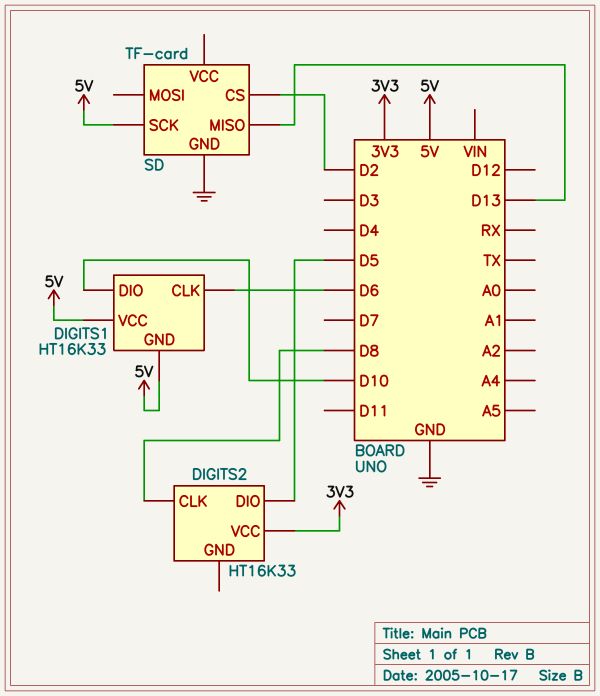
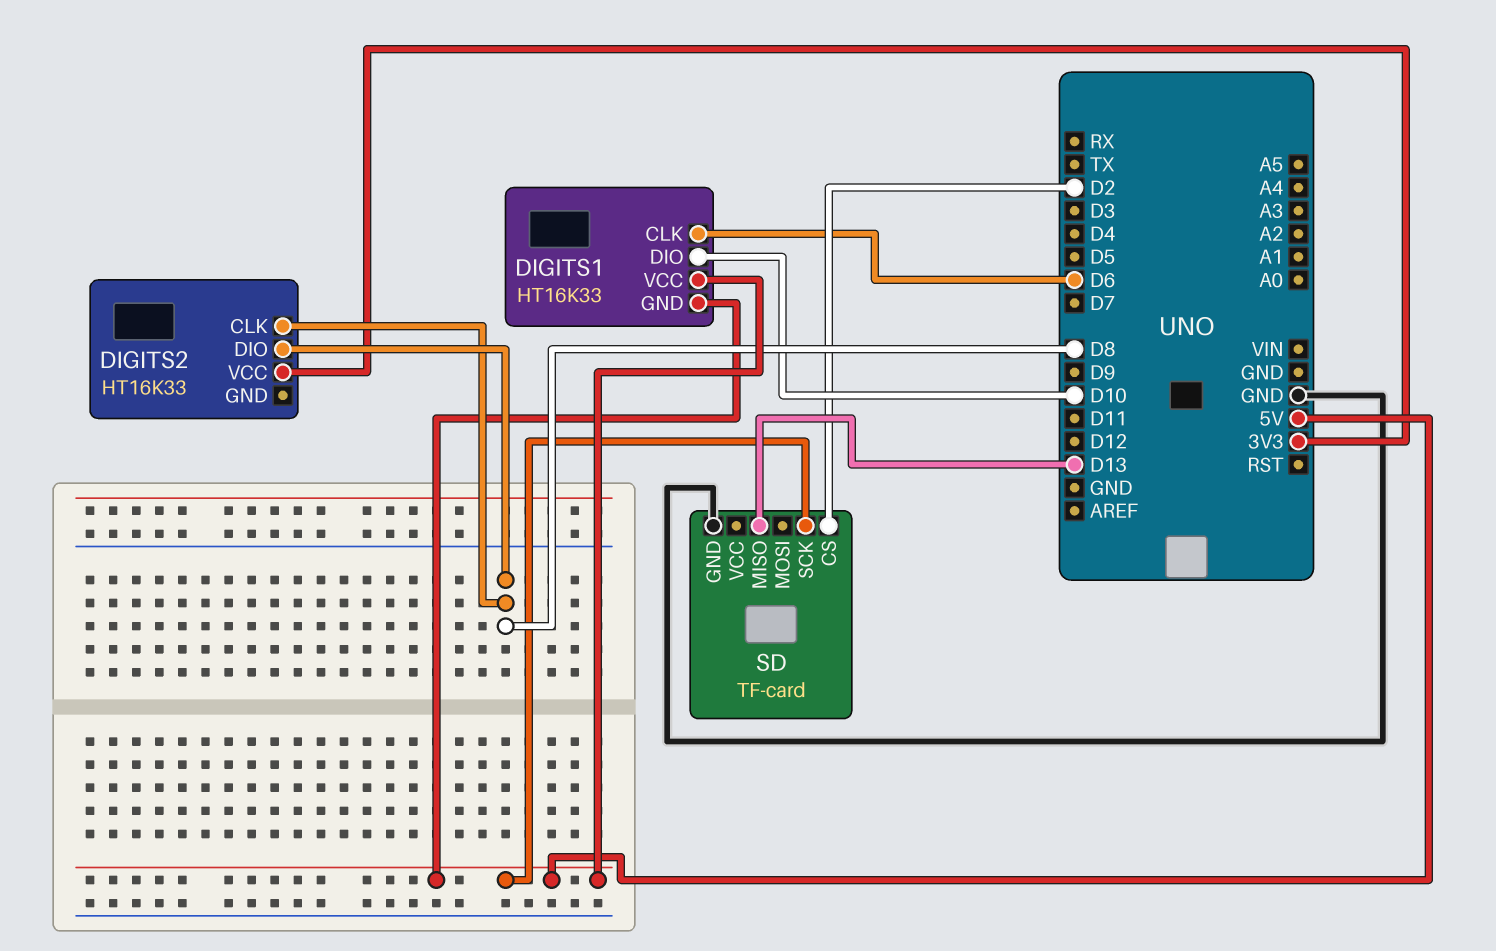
DIGITS2 pin DIO: D5 -> D8

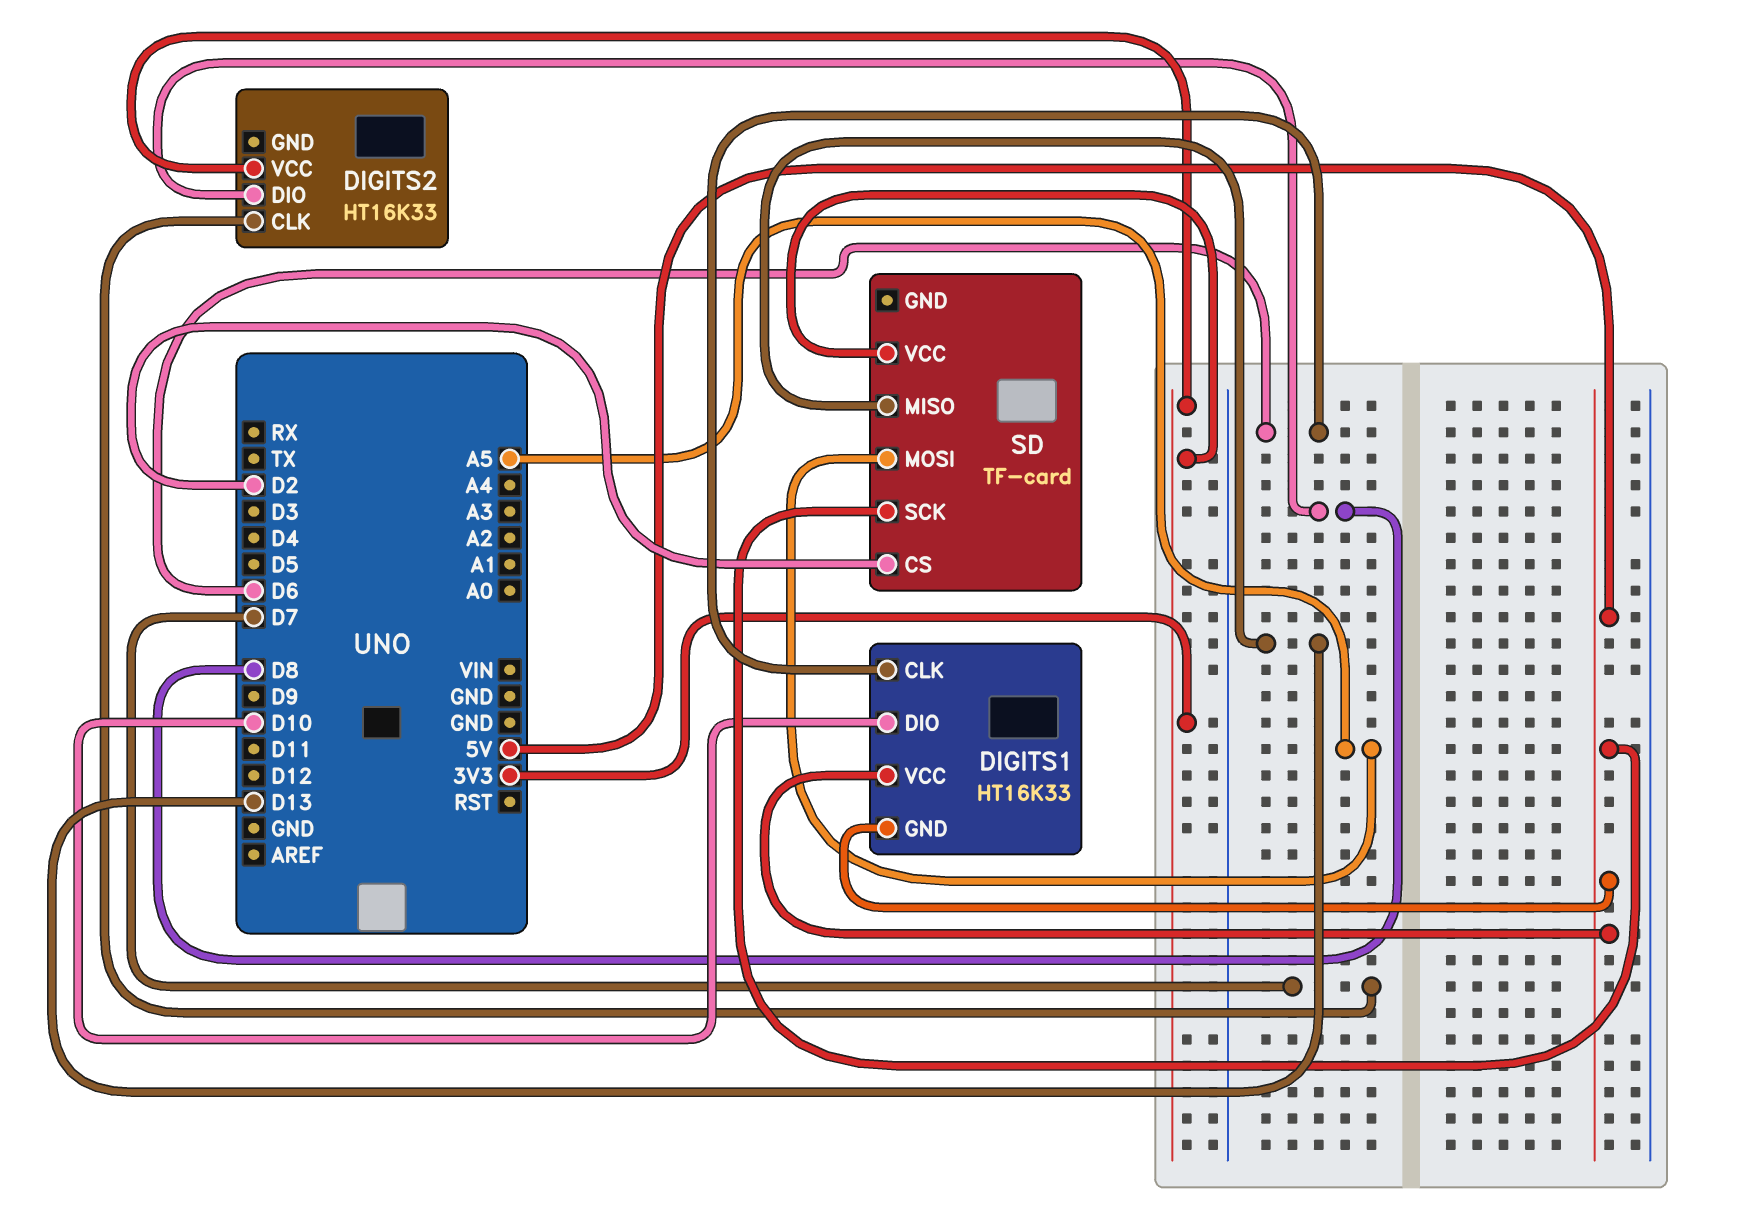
DIGITS2 pin CLK: D8 -> D7
SD pin GND: GND -> none
SD pin MOSI: none -> A5
SD pin VCC: none -> 3V3

